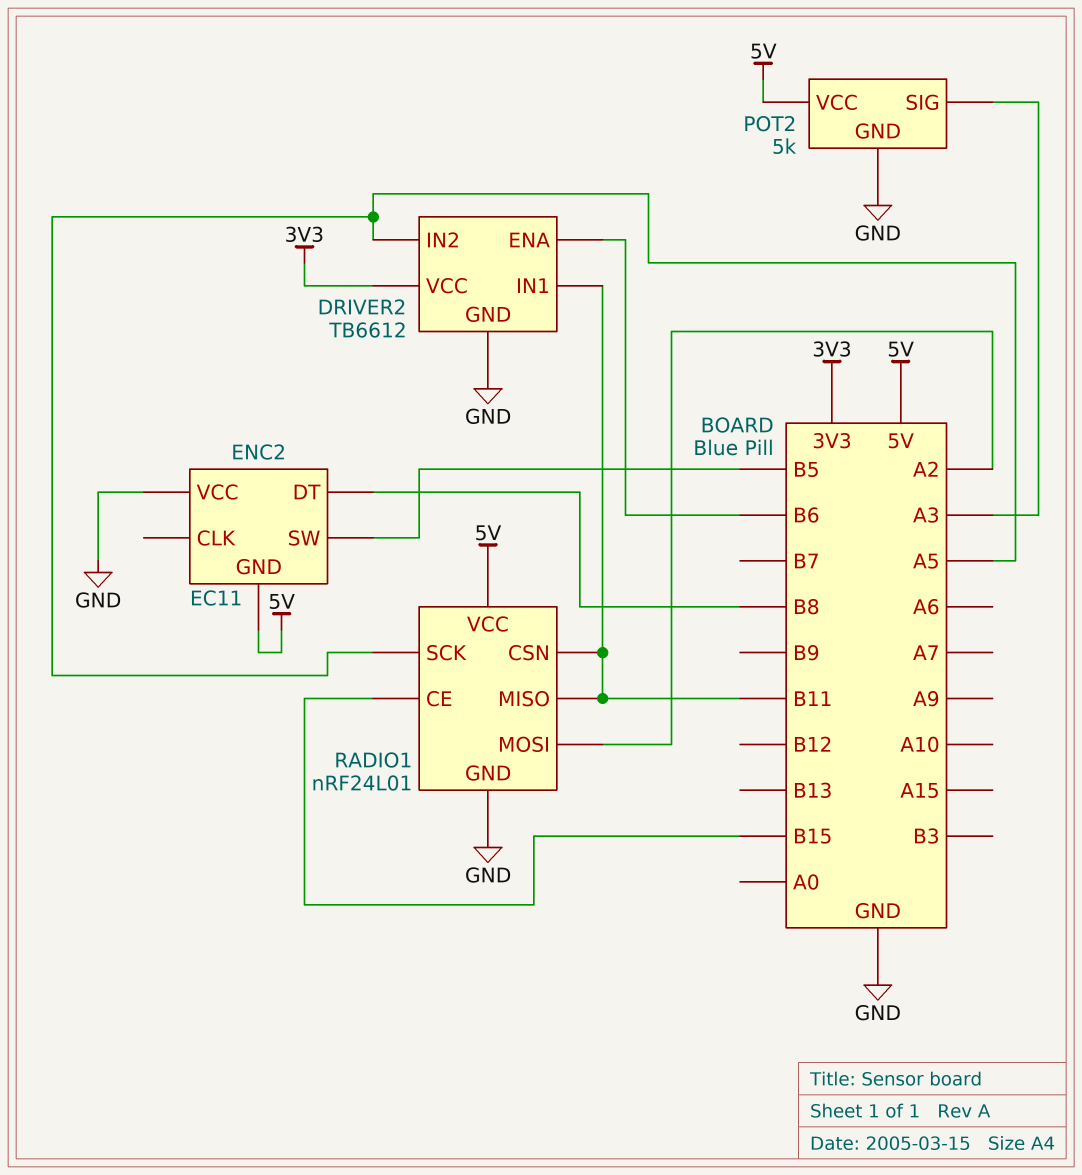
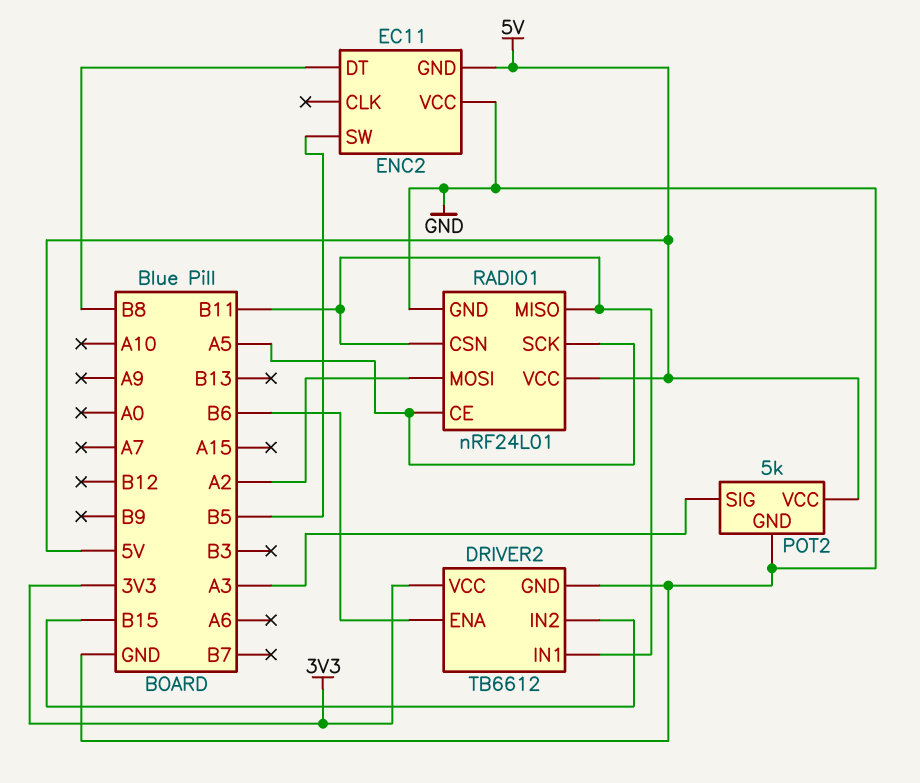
DRIVER2 pin IN2: A5 -> B15
RADIO1 pin CE: B15 -> A5

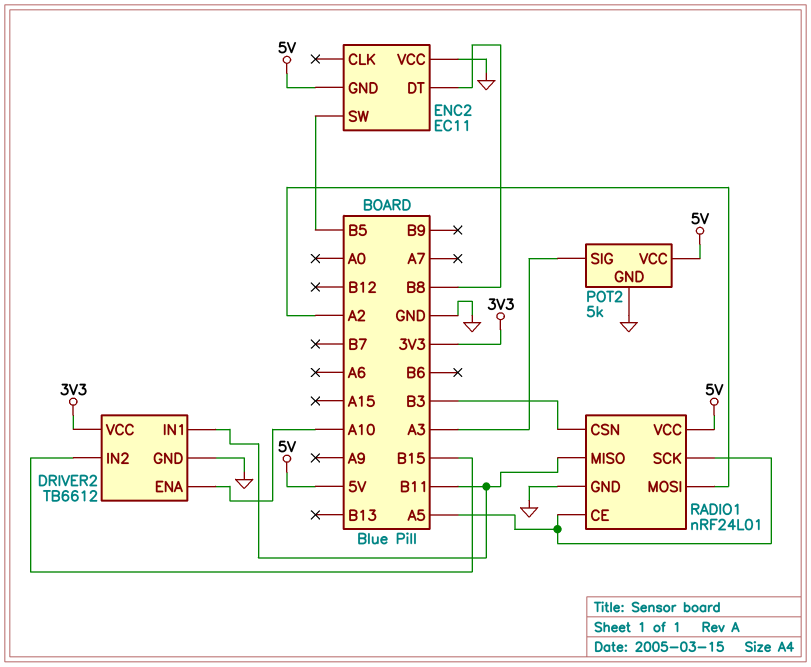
DRIVER2 pin ENA: B6 -> A10
RADIO1 pin CSN: B11 -> B3

